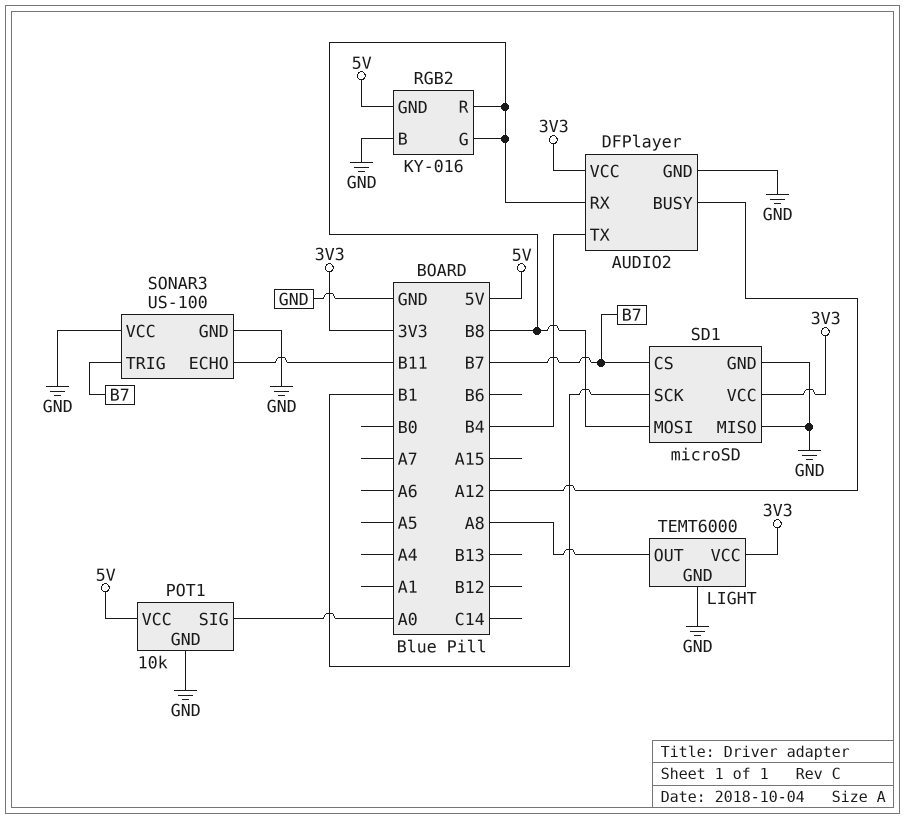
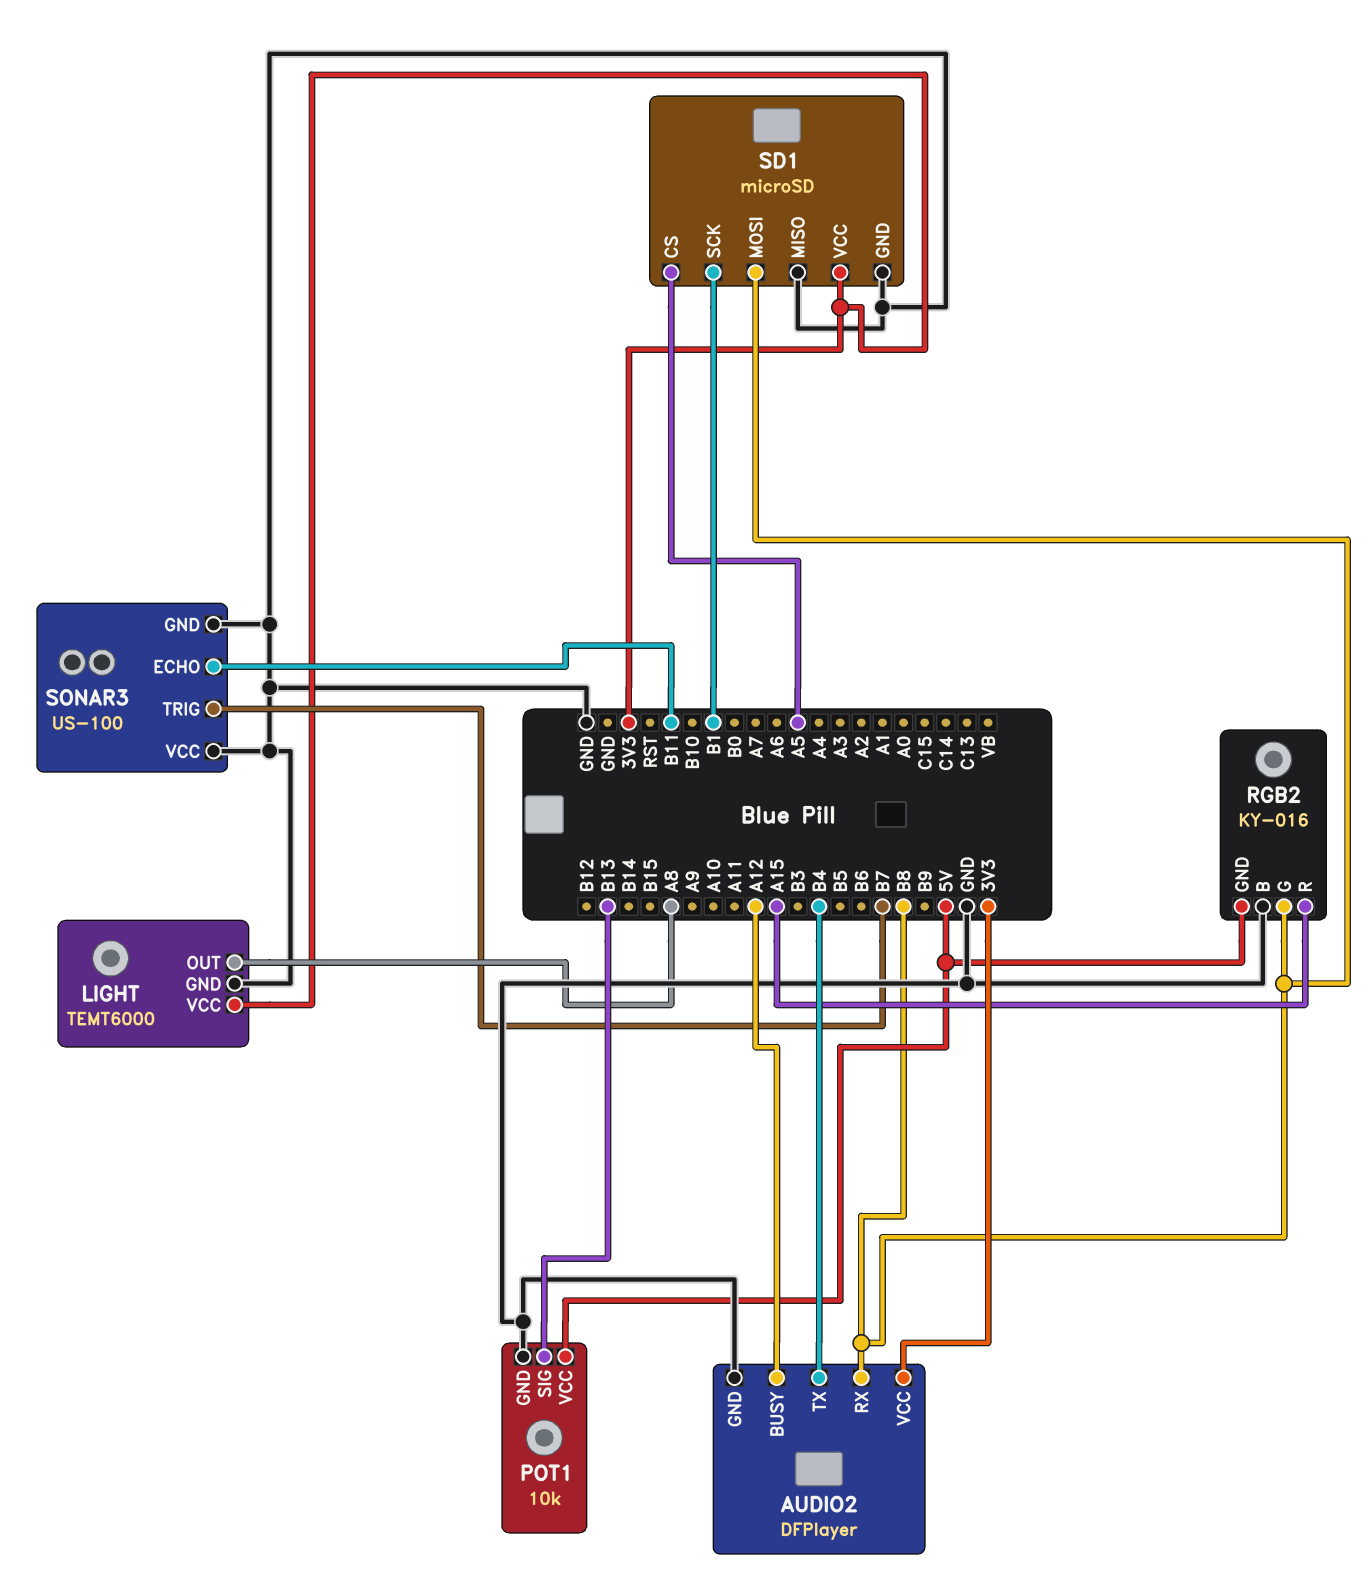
POT1 pin SIG: A0 -> B13
RGB2 pin R: B8 -> A15
SD1 pin CS: B7 -> A5

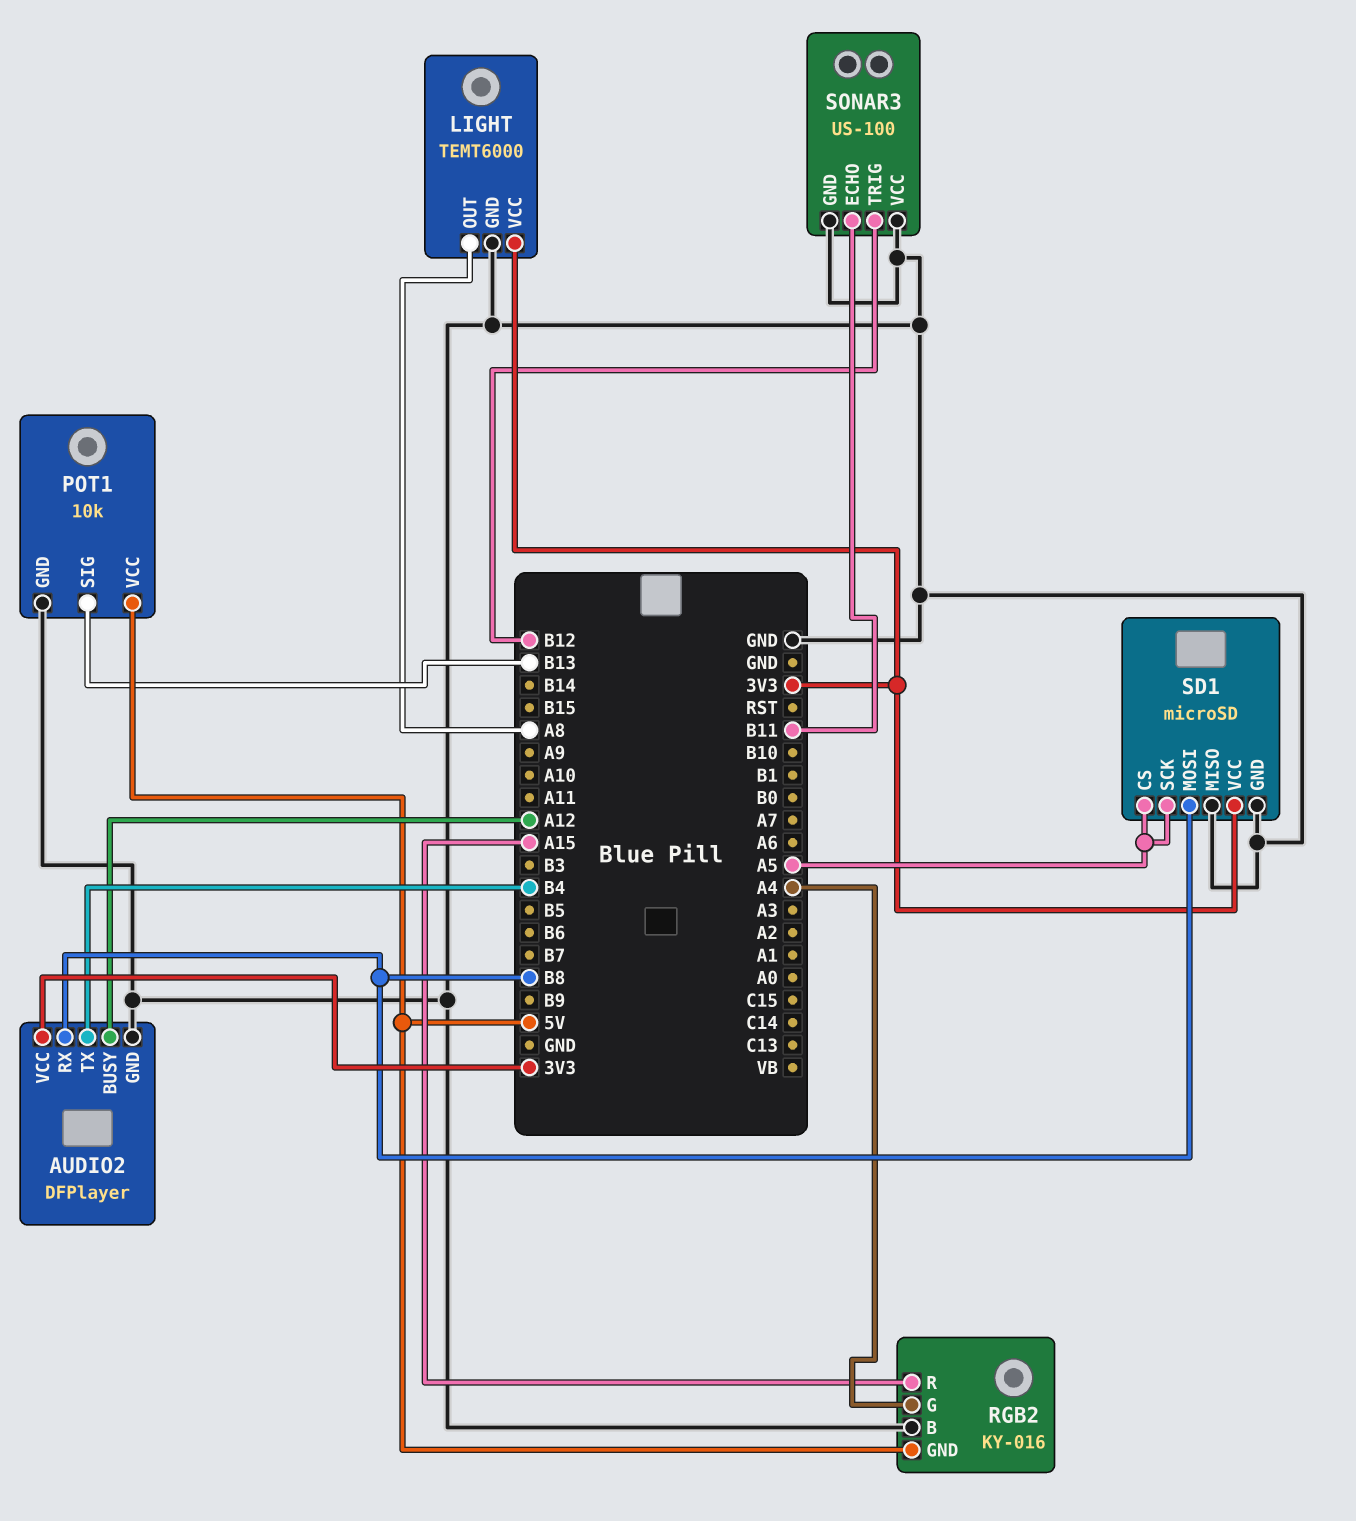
RGB2 pin G: B8 -> A4
SD1 pin SCK: B1 -> A5
SONAR3 pin TRIG: B7 -> B12

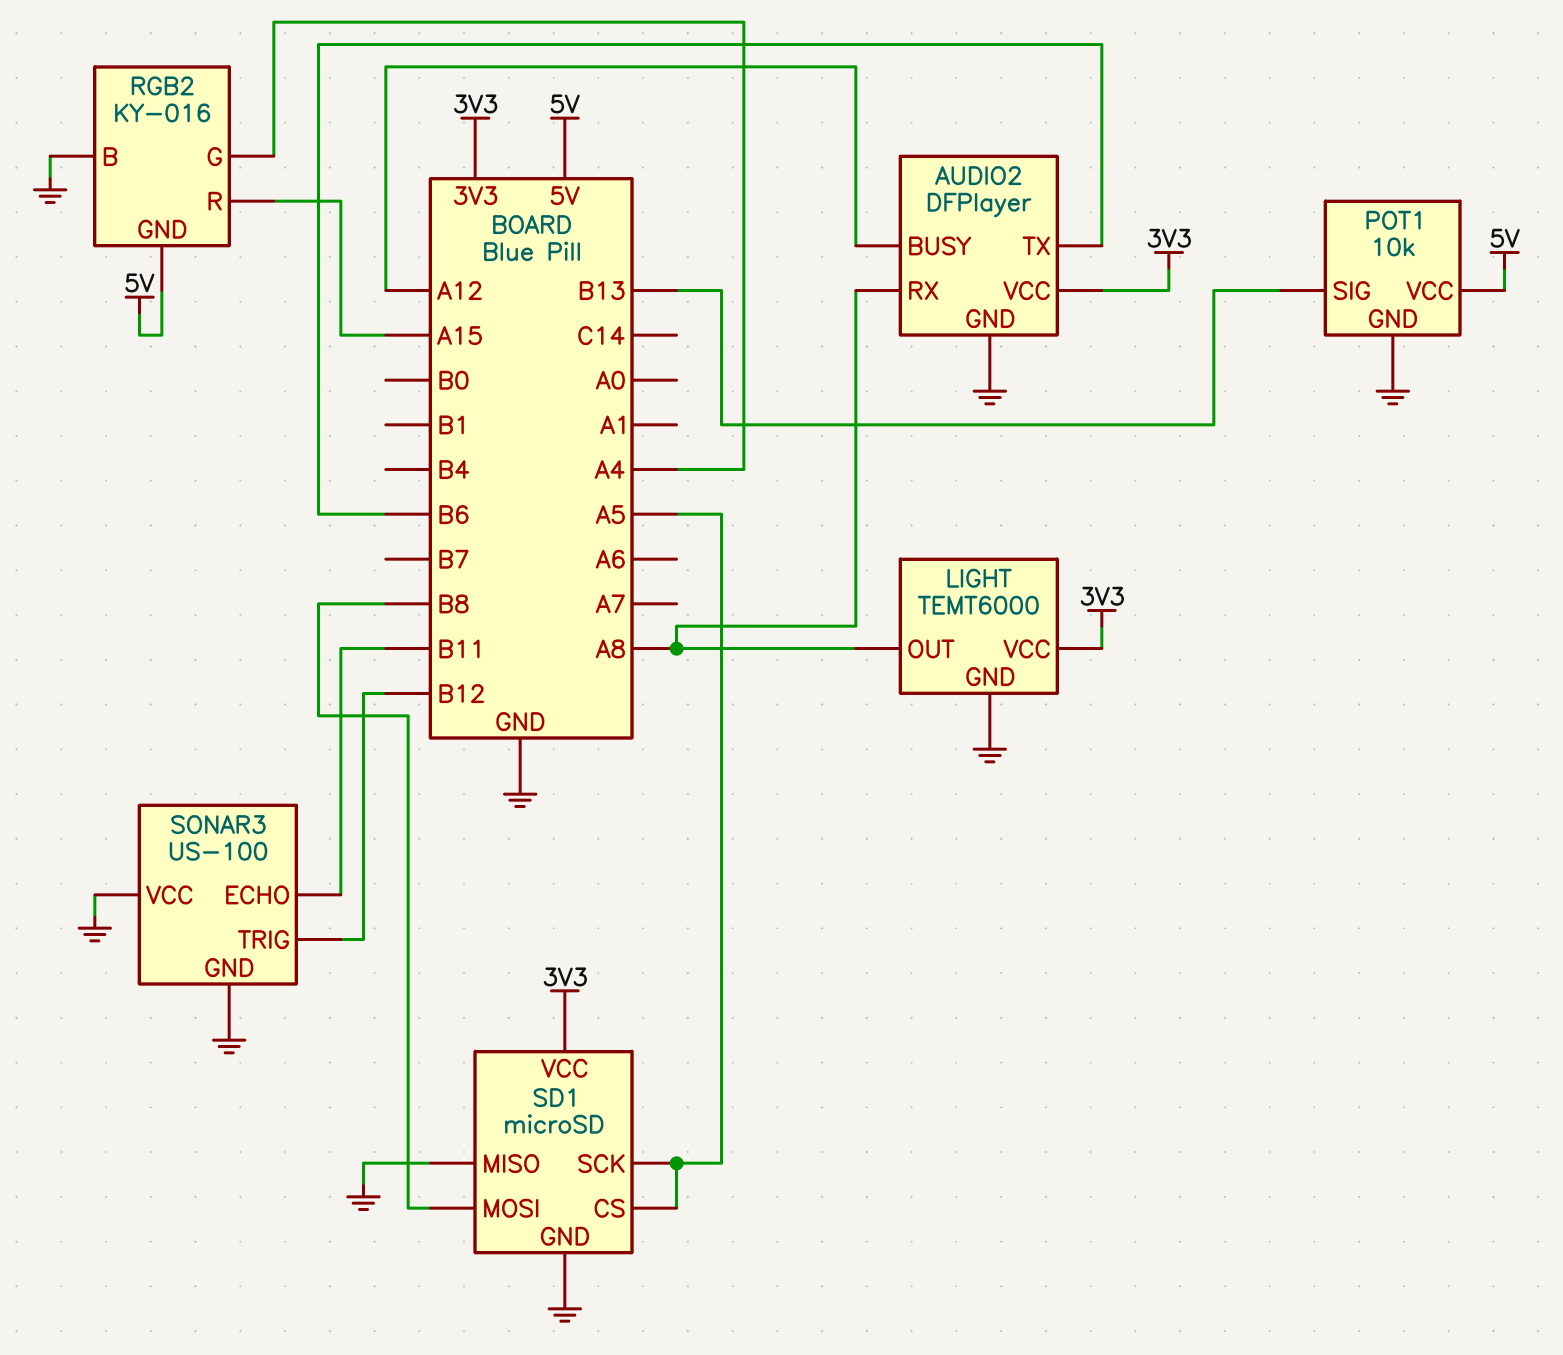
AUDIO2 pin RX: B8 -> A8
AUDIO2 pin TX: B4 -> B6

